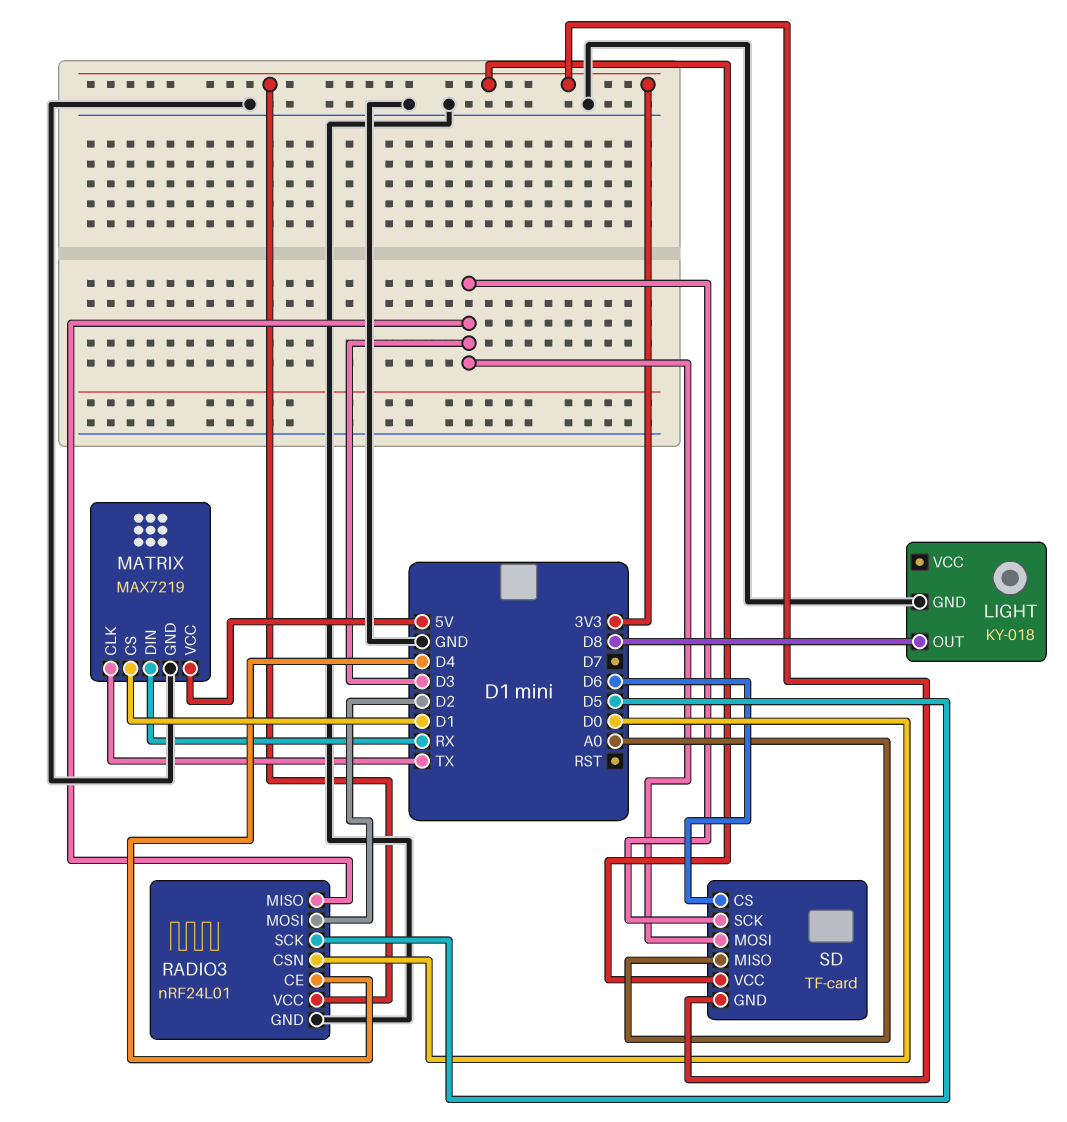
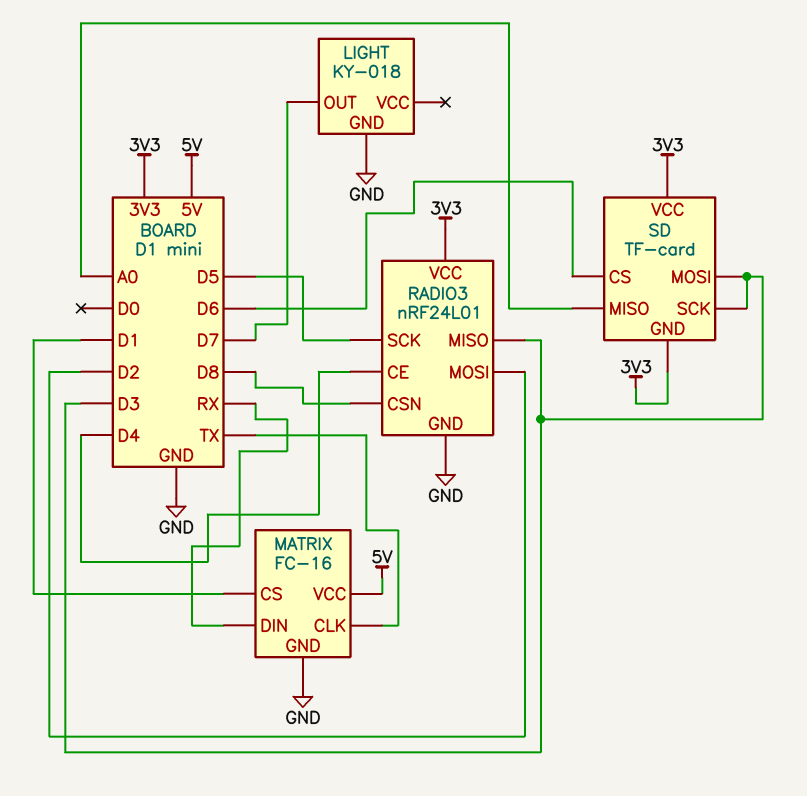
LIGHT pin OUT: D8 -> D7
MATRIX: MAX7219 -> FC-16
RADIO3 pin CSN: D0 -> D8

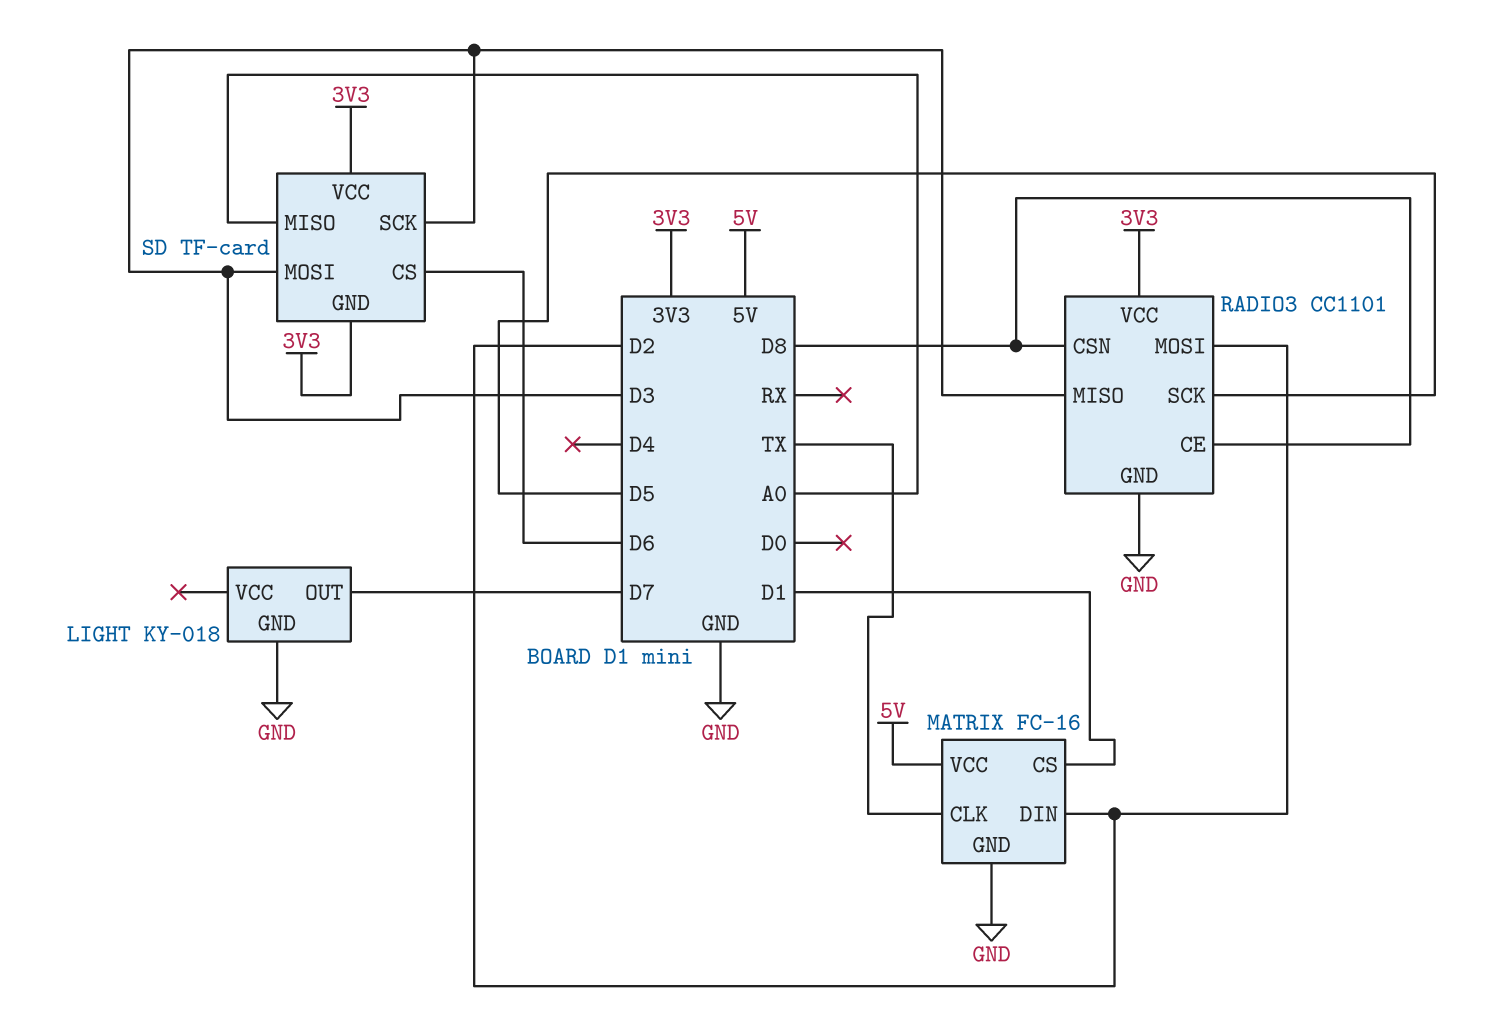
MATRIX pin DIN: RX -> D2
RADIO3: nRF24L01 -> CC1101
RADIO3 pin CE: D4 -> D8

